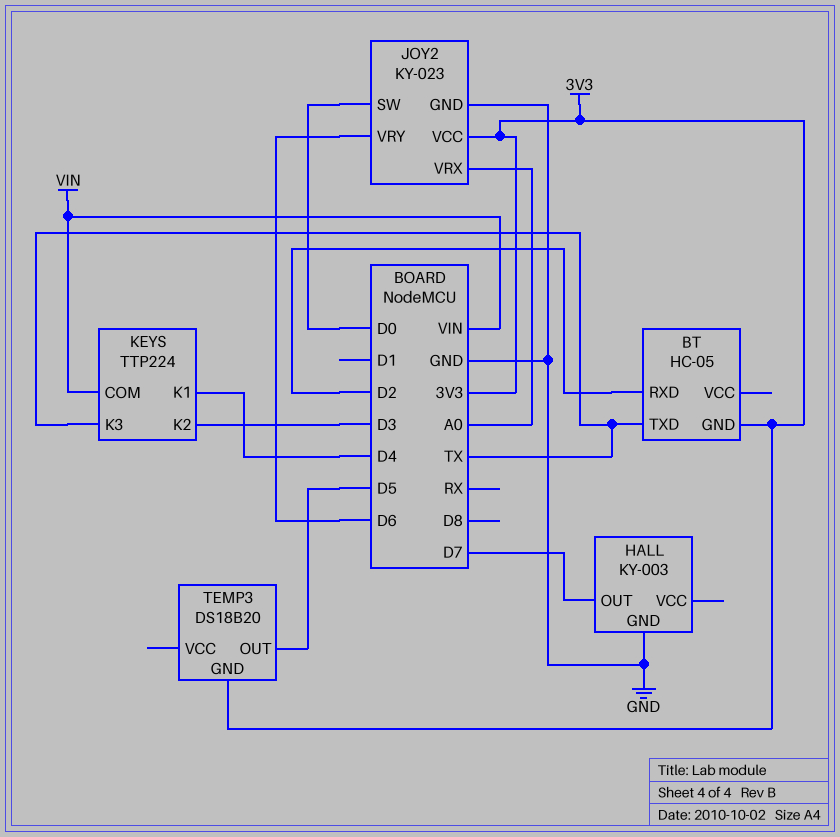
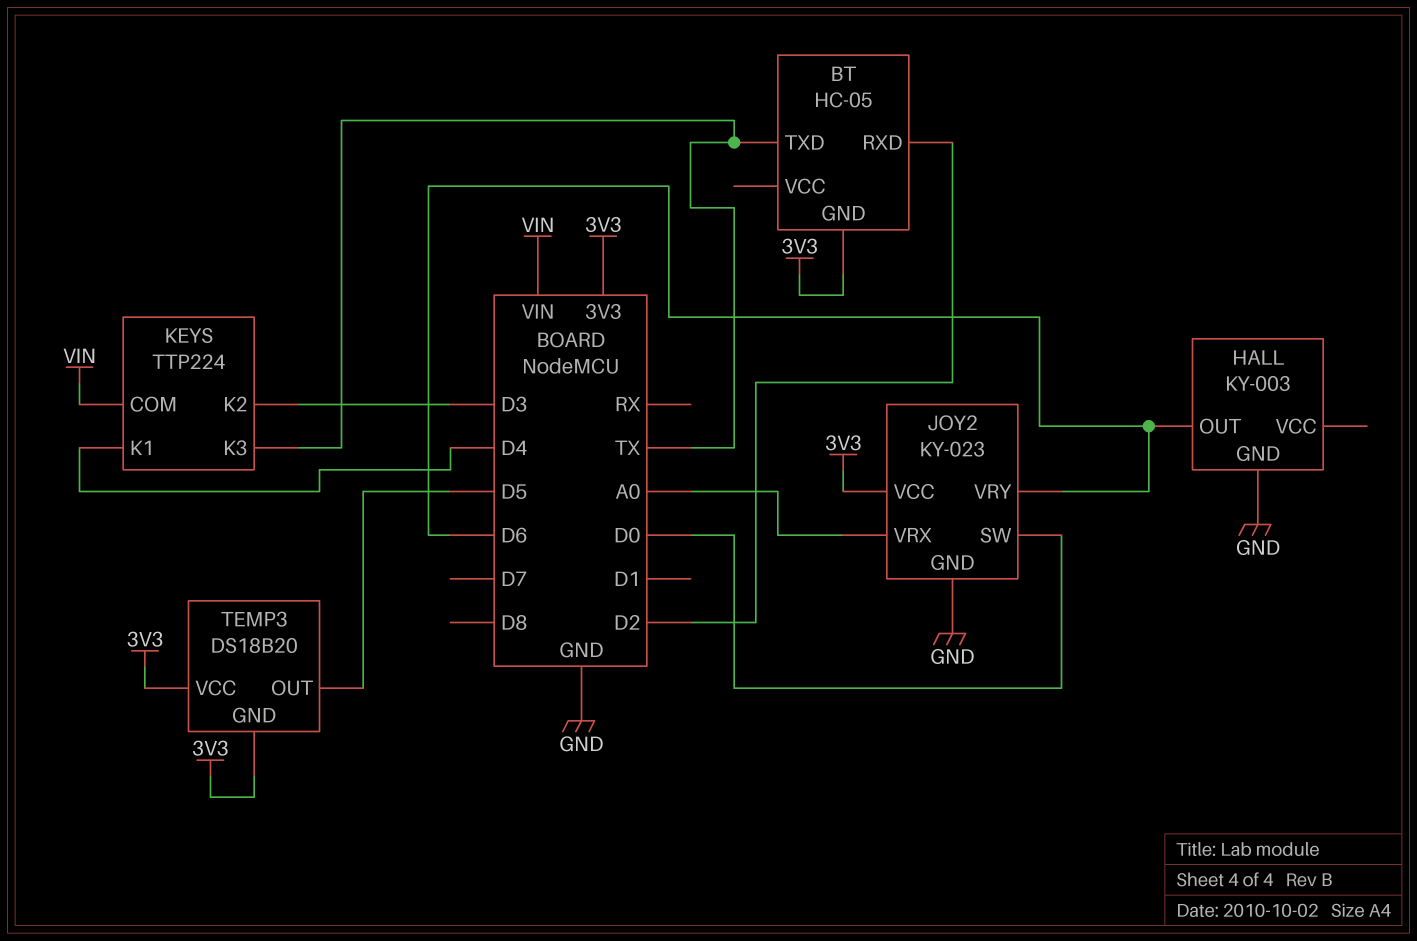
HALL pin OUT: D7 -> D6
TEMP3 pin VCC: none -> 3V3

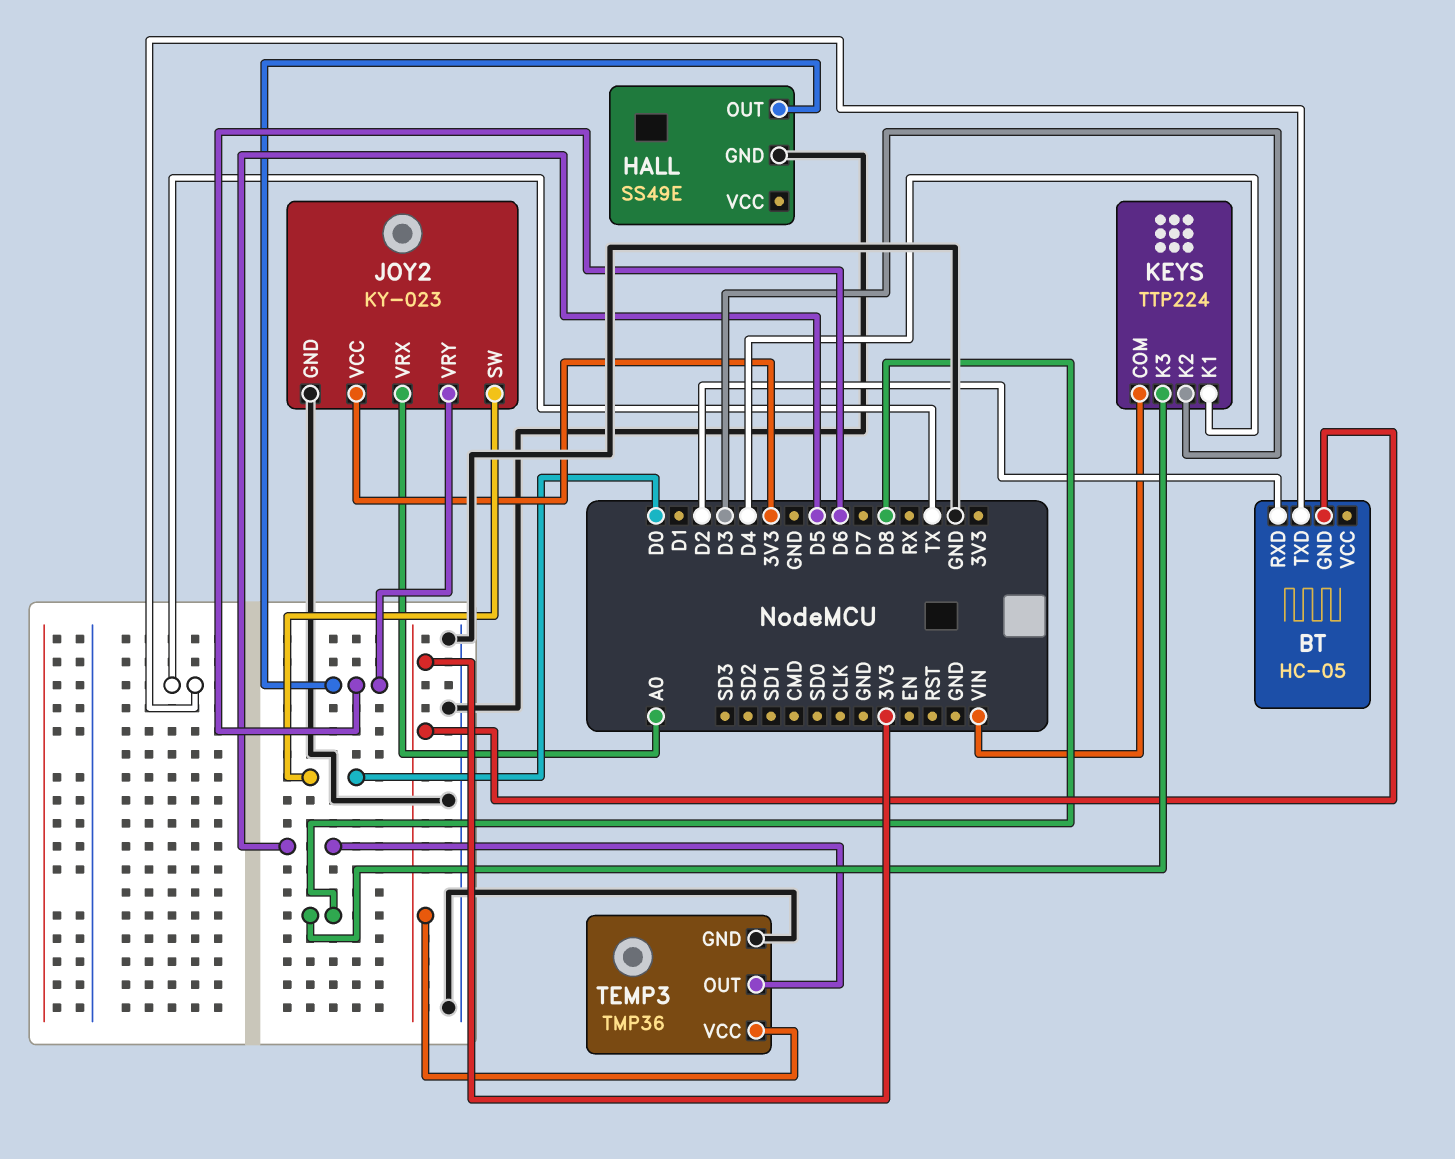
HALL: KY-003 -> SS49E
KEYS pin K3: TX -> D8
TEMP3: DS18B20 -> TMP36
TEMP3 pin GND: 3V3 -> GND

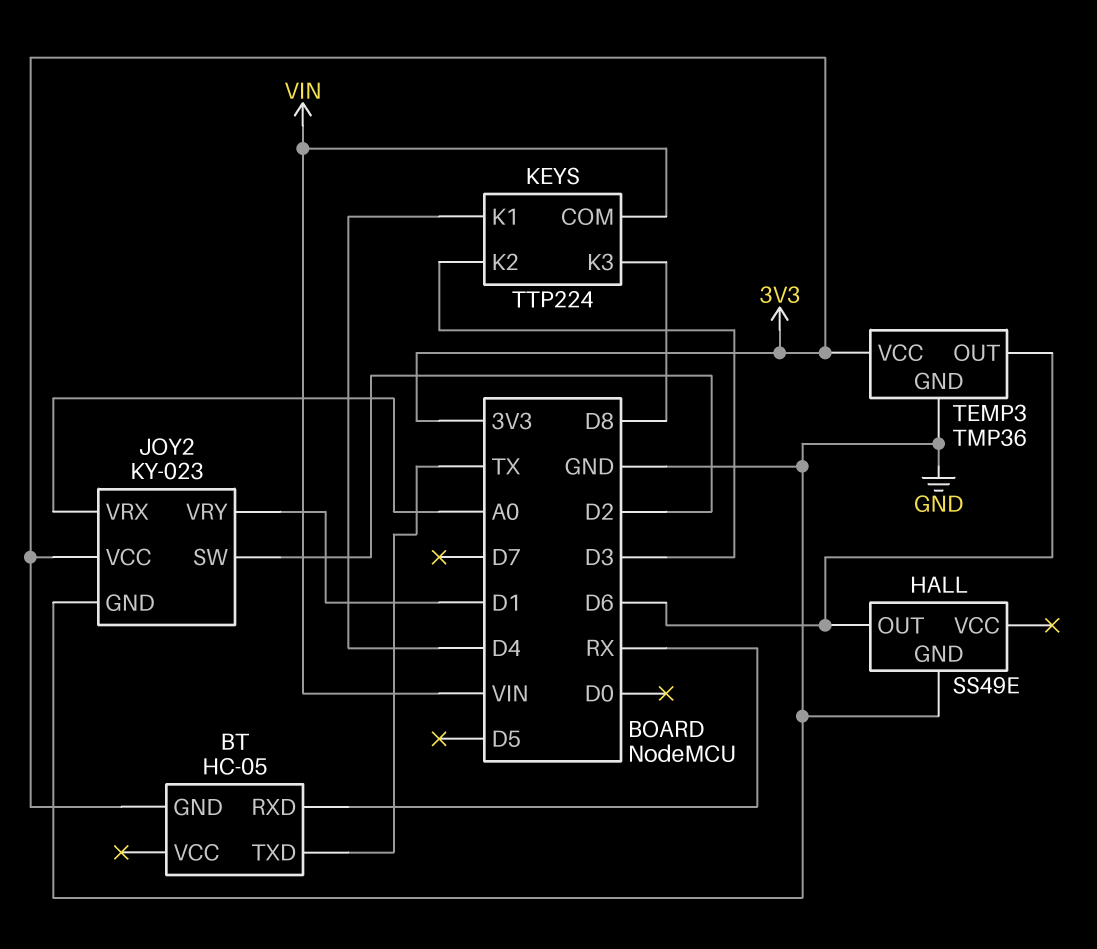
BT pin RXD: D2 -> RX
JOY2 pin SW: D0 -> D2
JOY2 pin VRY: D6 -> D1
TEMP3 pin OUT: D5 -> D6

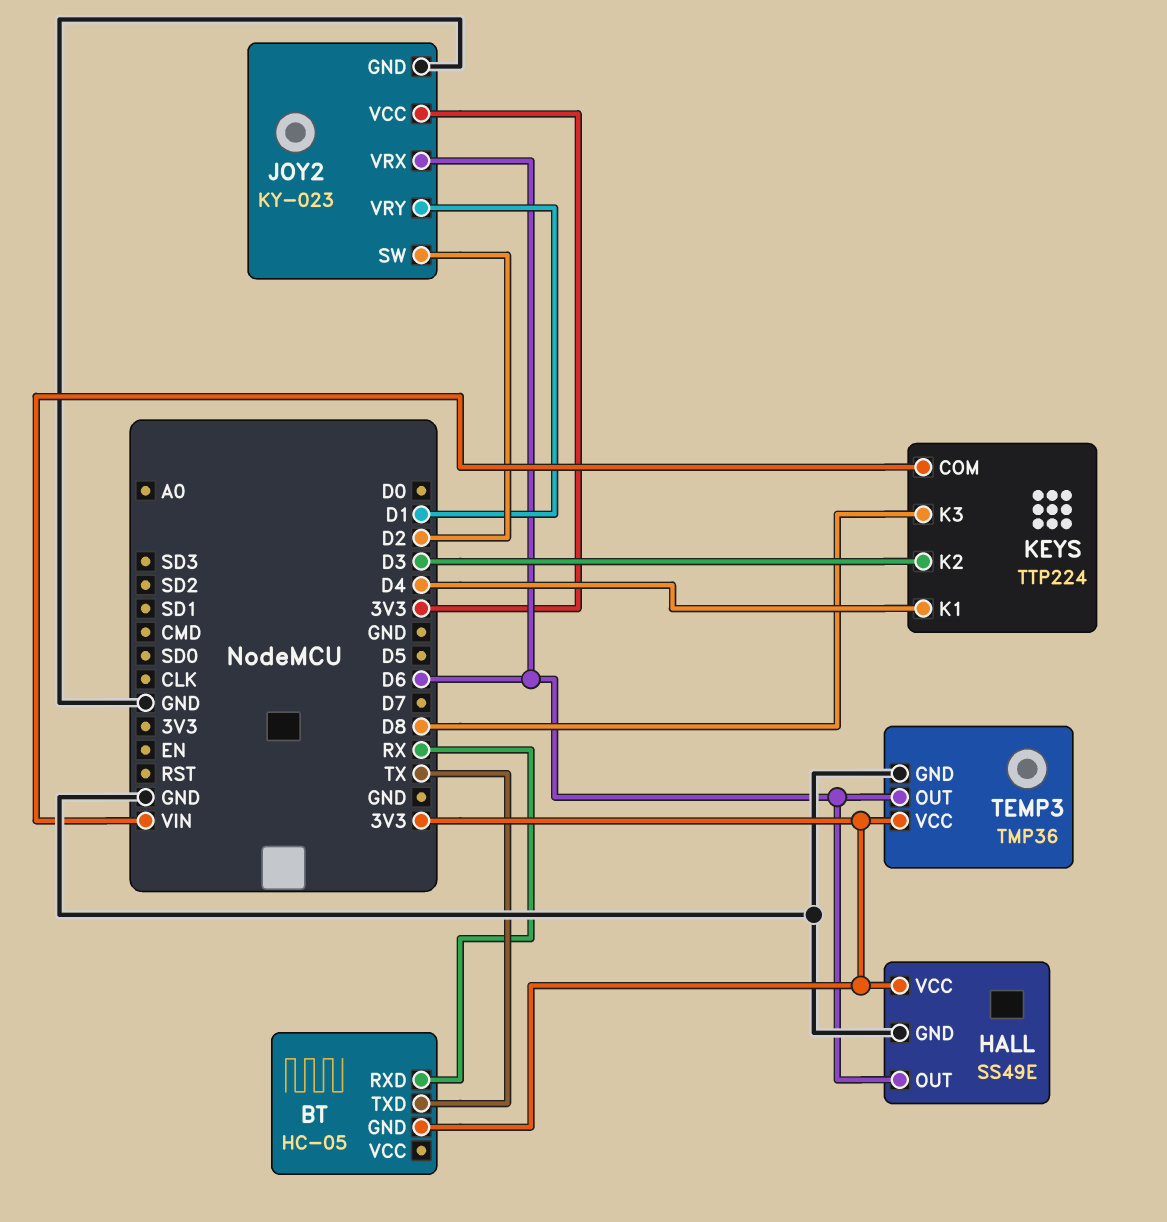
HALL pin VCC: none -> 3V3
JOY2 pin VRX: A0 -> D6

